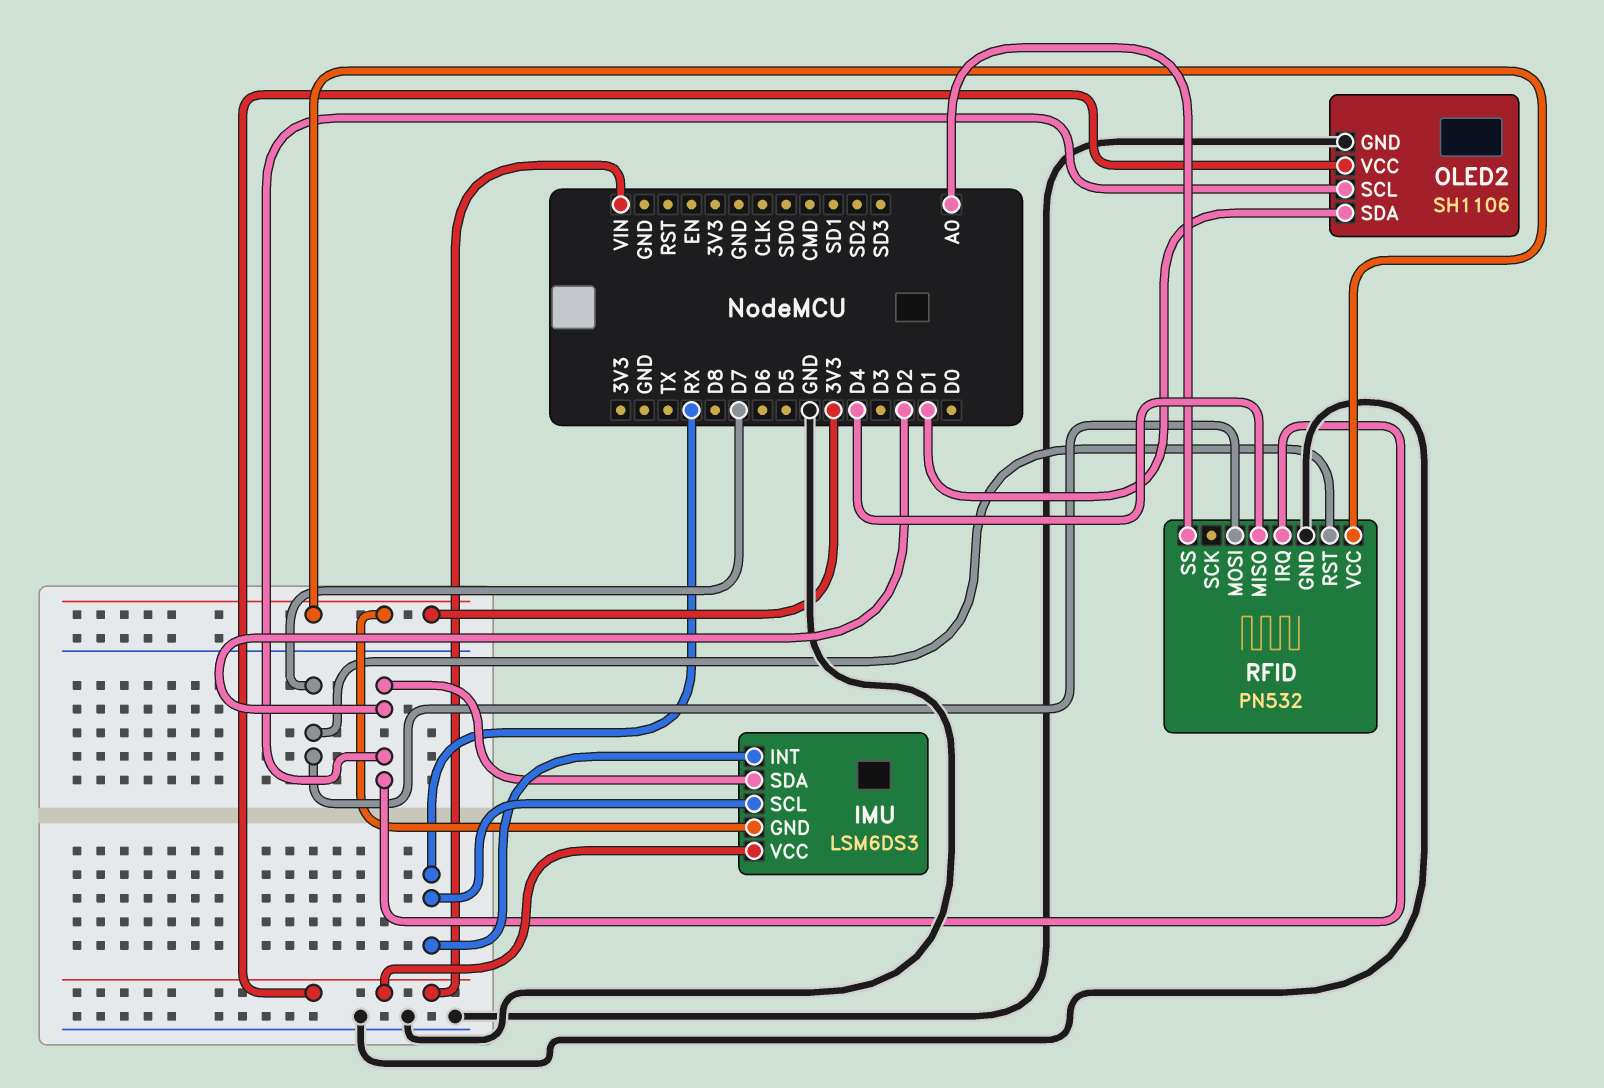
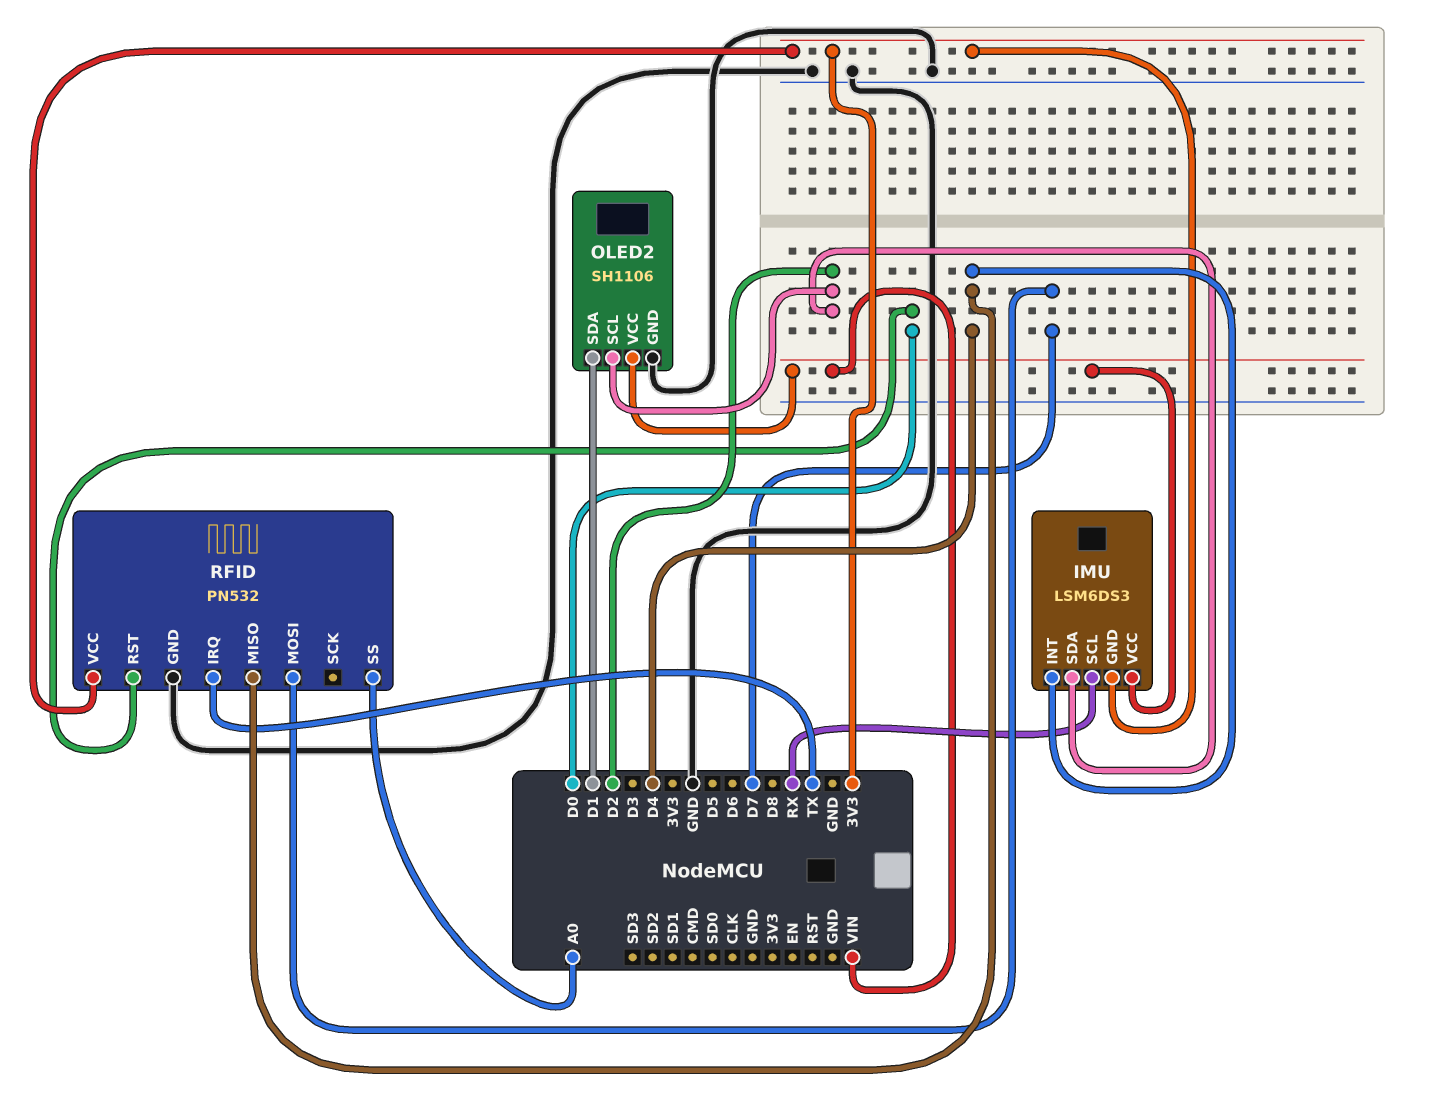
IMU pin INT: RX -> D4
RFID pin IRQ: D2 -> TX
RFID pin RST: D7 -> D0

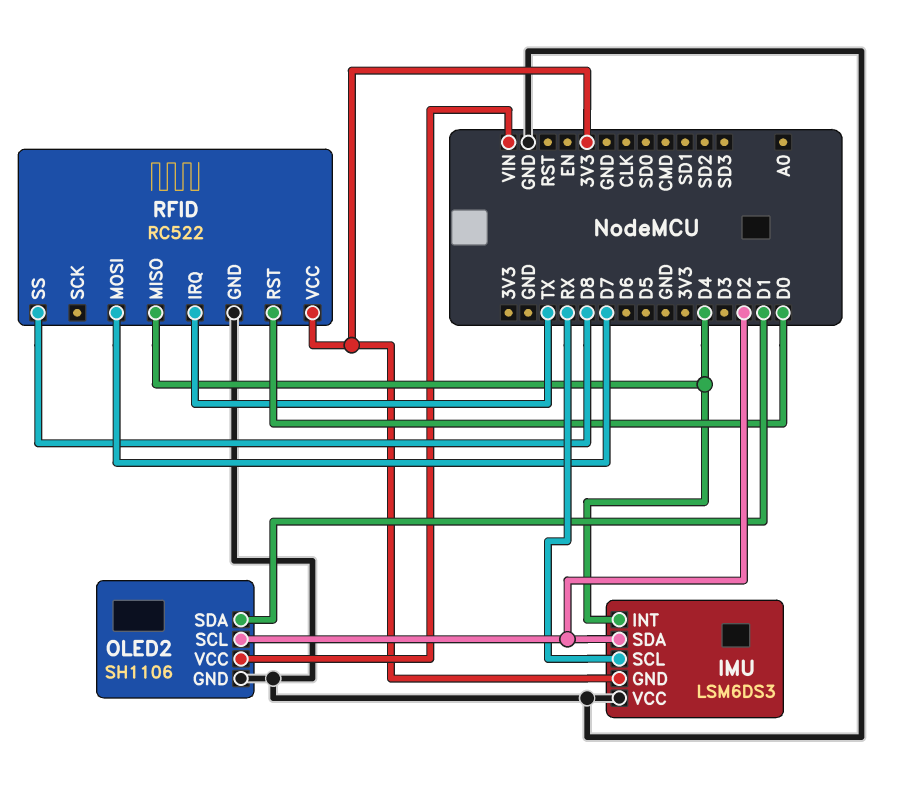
IMU pin VCC: VIN -> GND
RFID: PN532 -> RC522
RFID pin SS: A0 -> D8

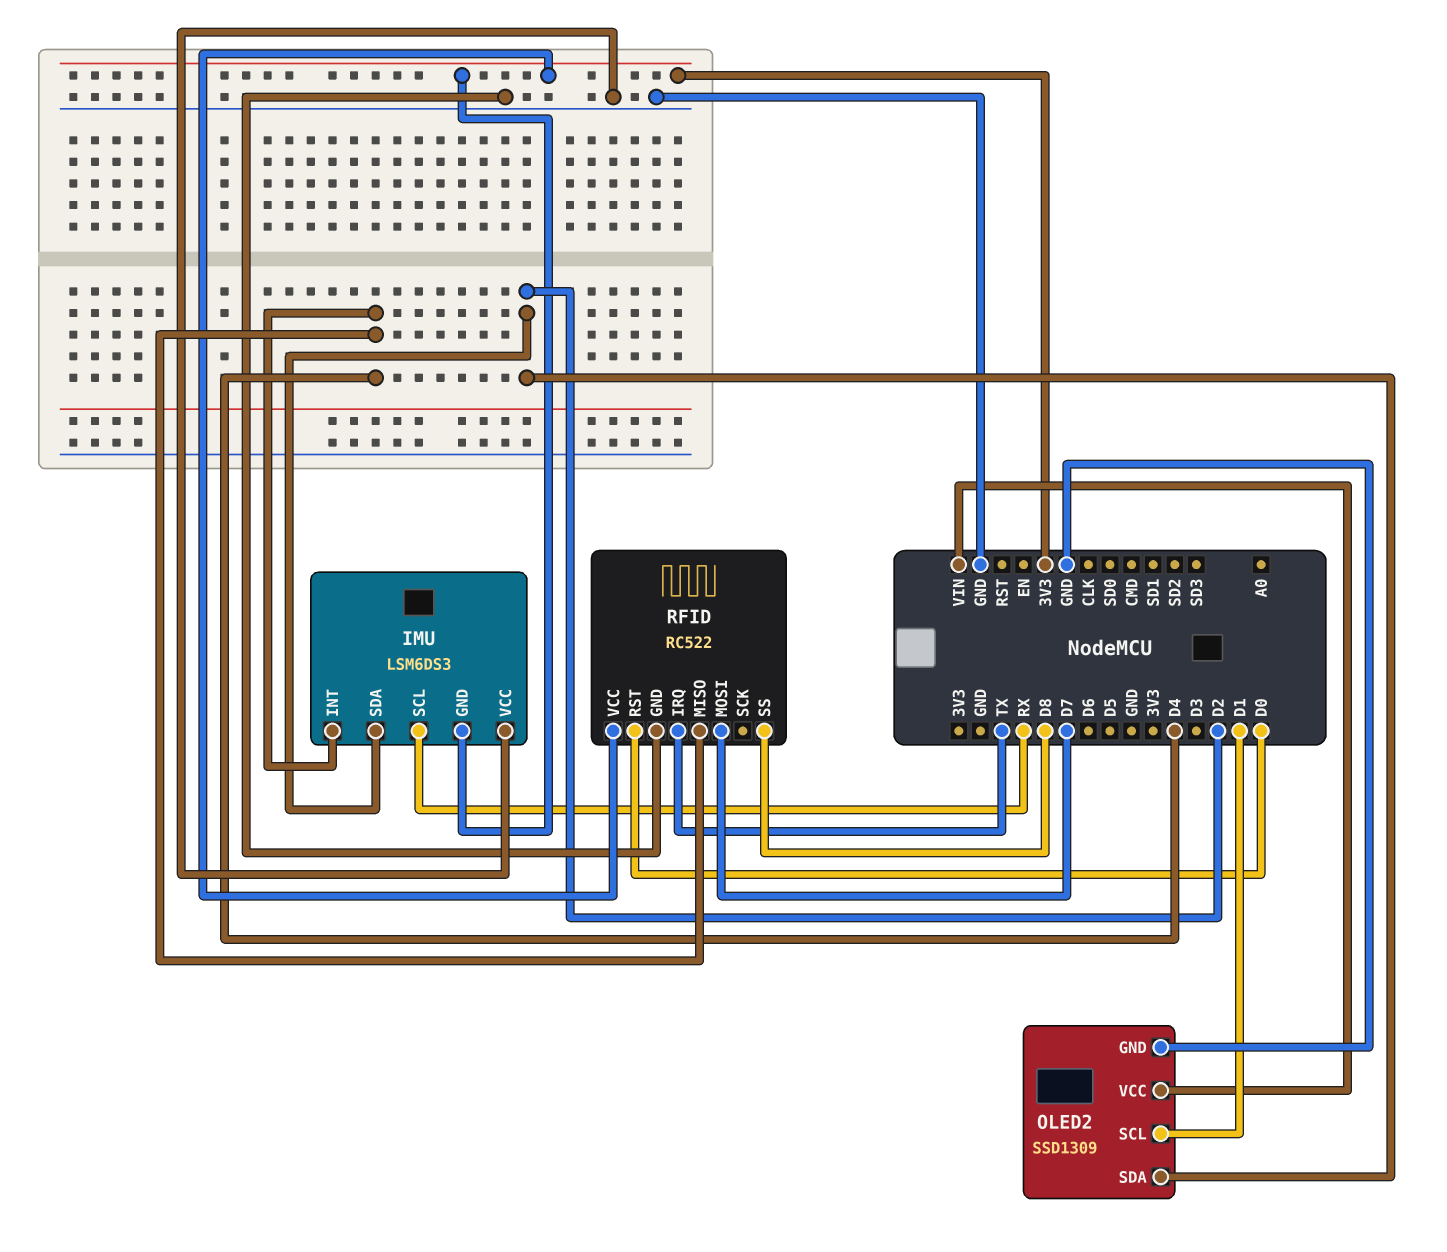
OLED2: SH1106 -> SSD1309
OLED2 pin SCL: D2 -> D1
OLED2 pin SDA: D1 -> D2

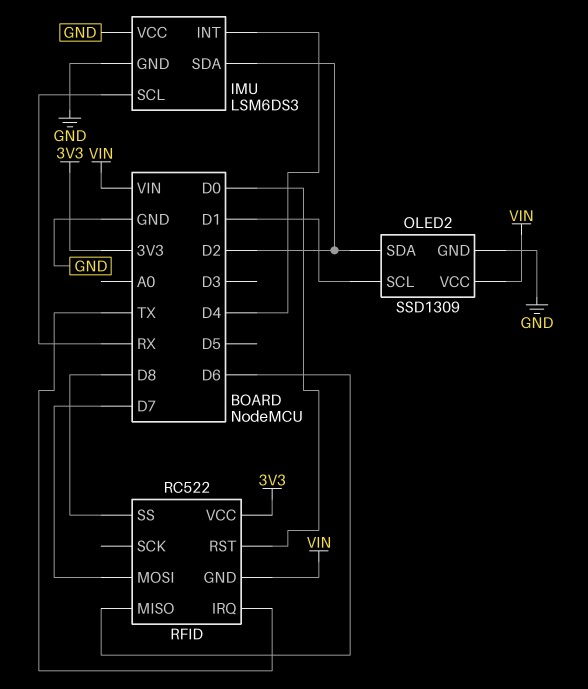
IMU pin GND: 3V3 -> GND
RFID pin GND: GND -> VIN
RFID pin MISO: D4 -> D6

